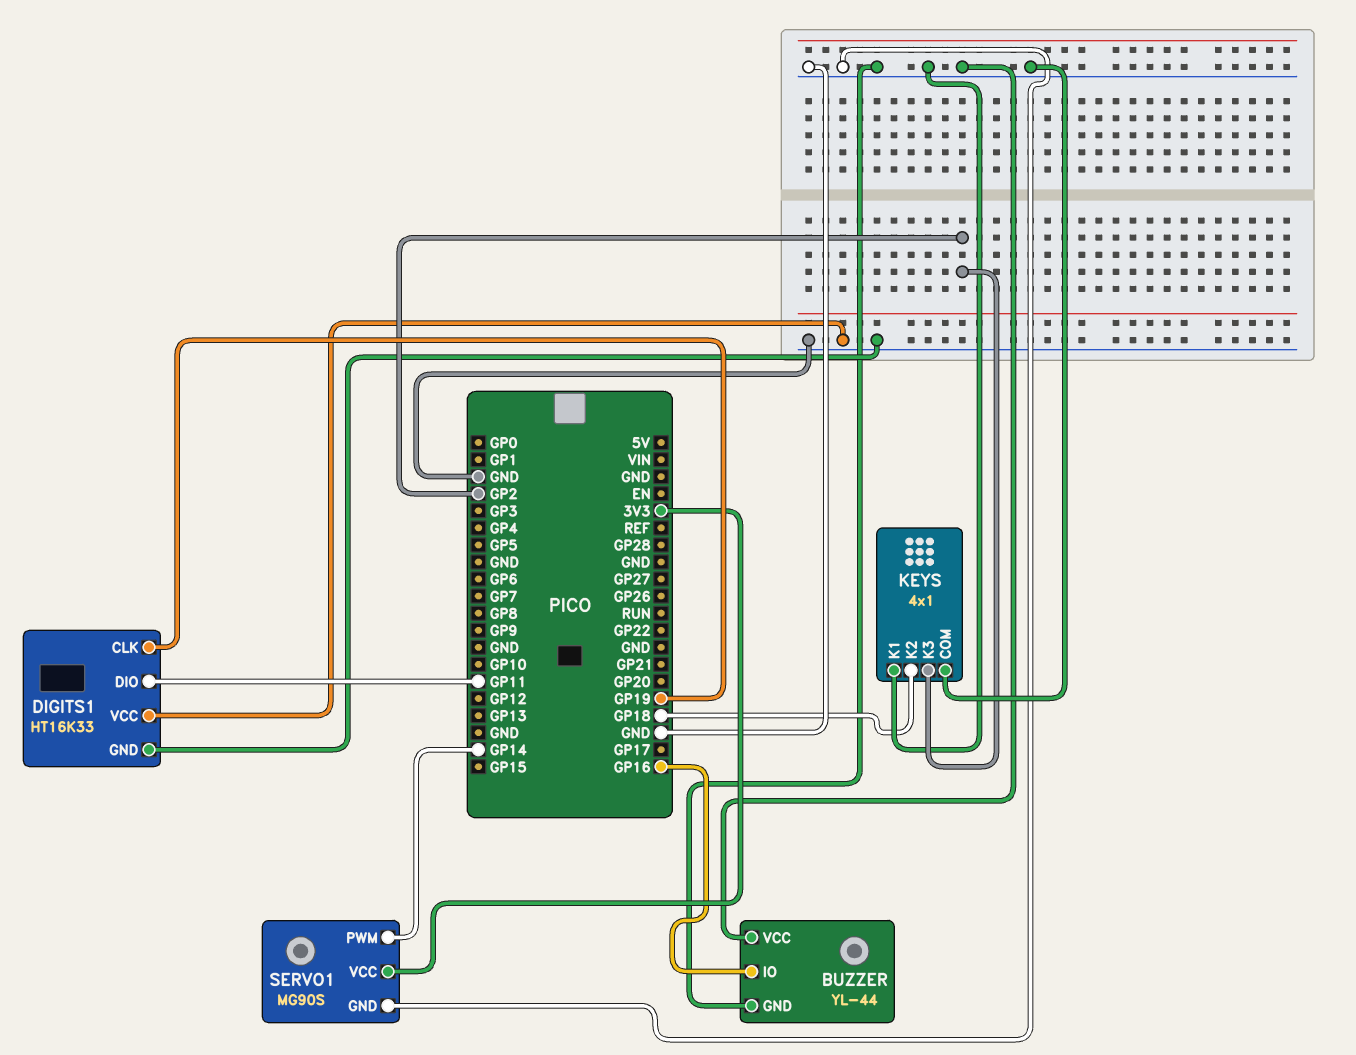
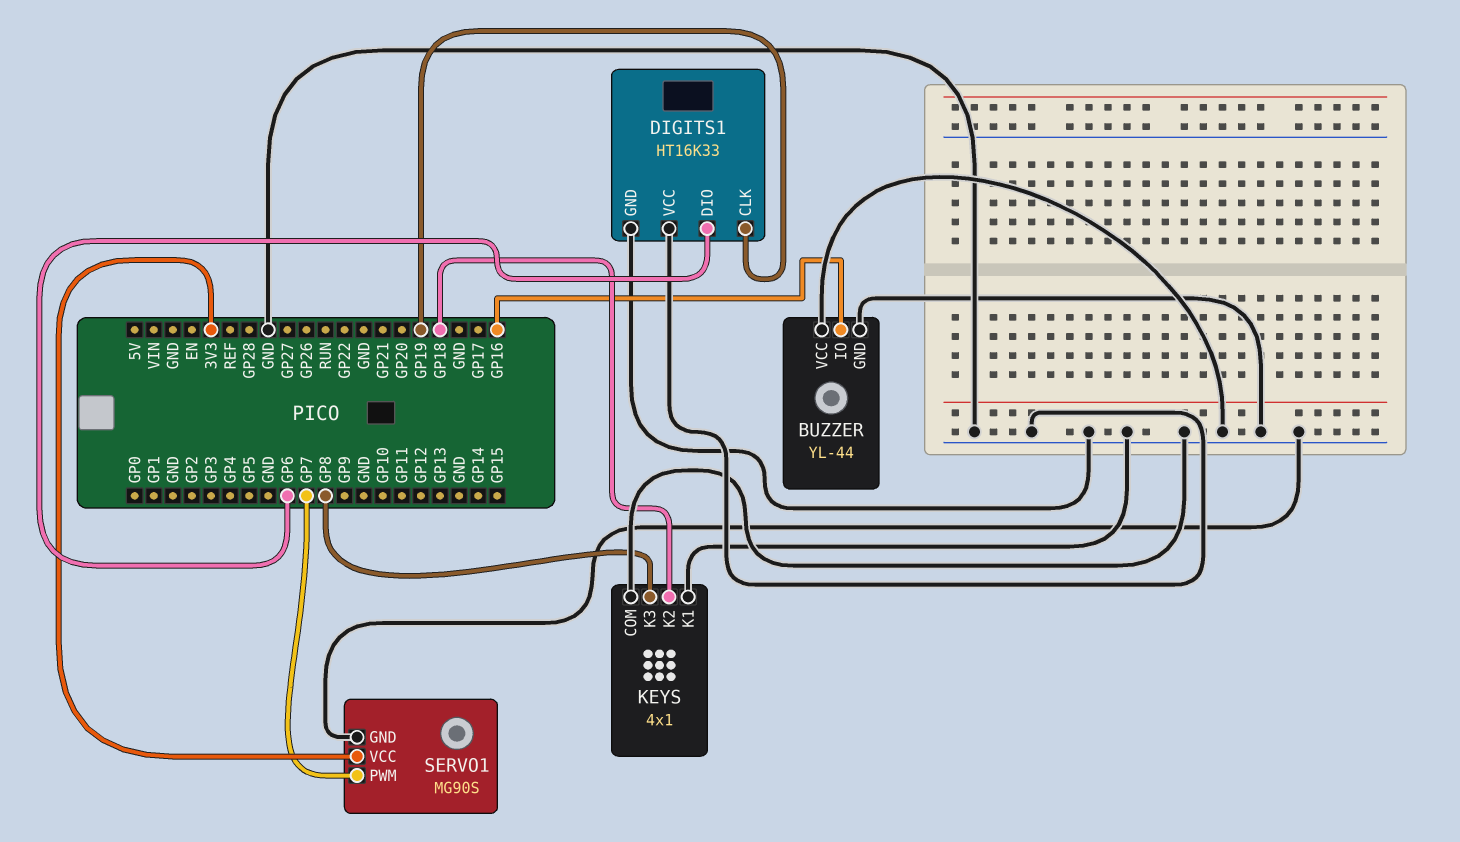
DIGITS1 pin DIO: GP11 -> GP6
KEYS pin K3: GP2 -> GP8
SERVO1 pin PWM: GP14 -> GP7

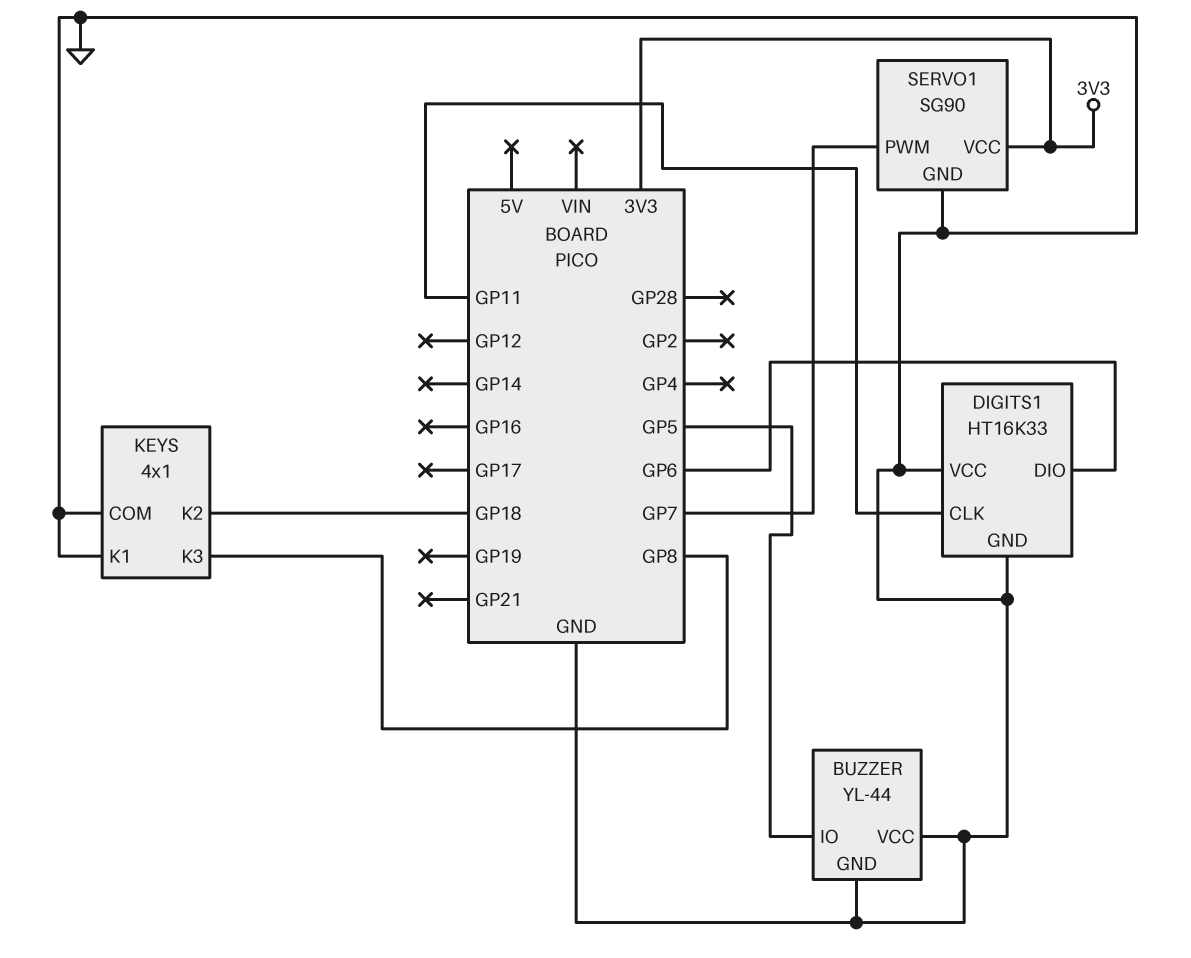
BUZZER pin IO: GP16 -> GP5
DIGITS1 pin CLK: GP19 -> GP11
SERVO1: MG90S -> SG90

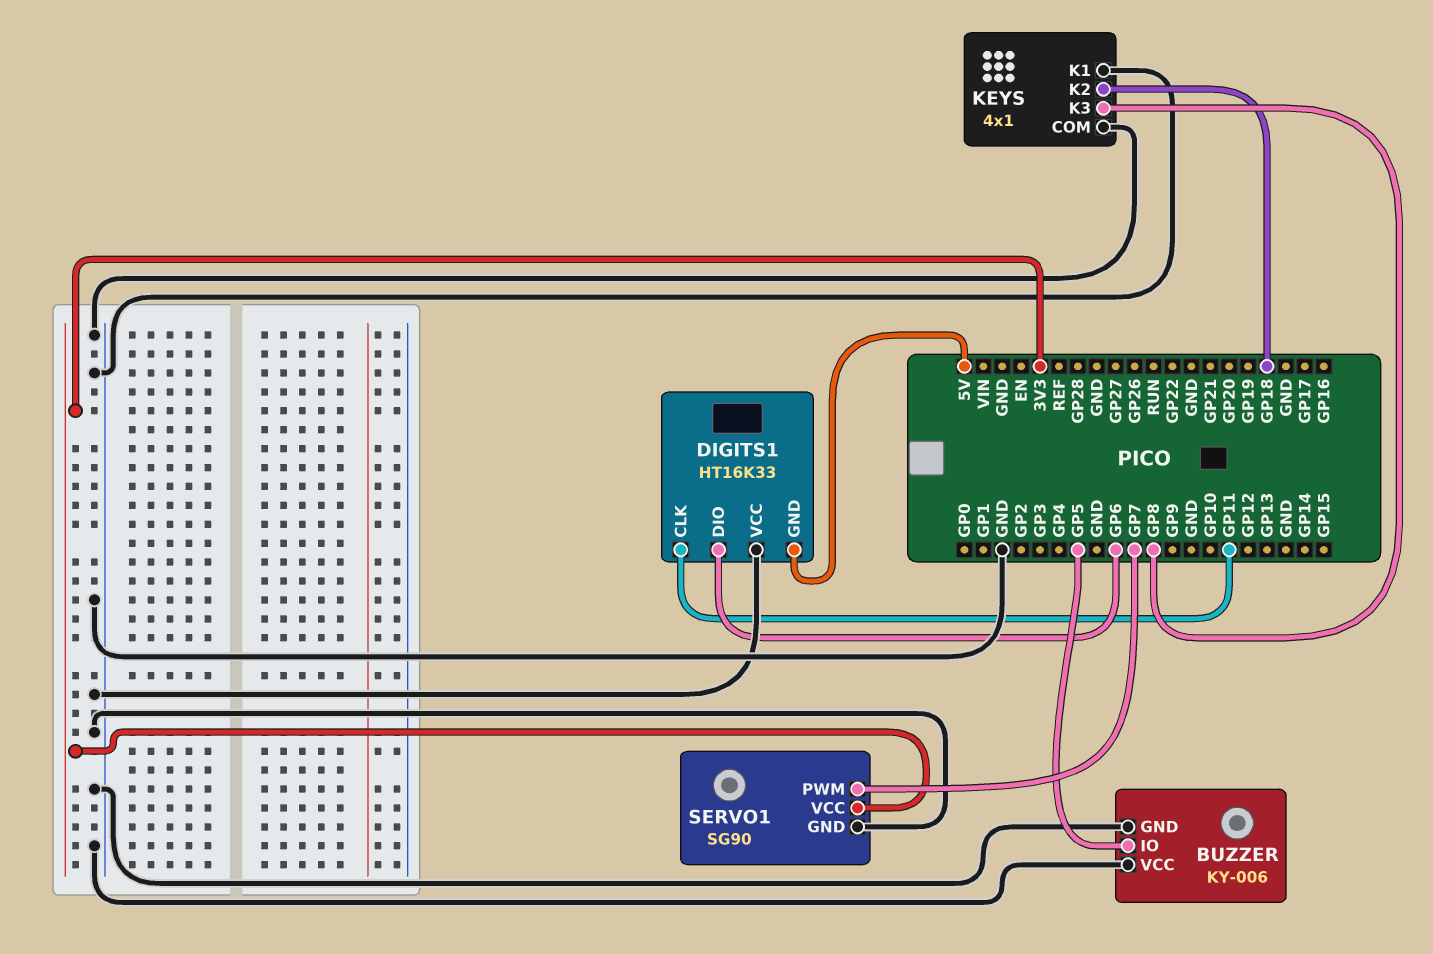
BUZZER: YL-44 -> KY-006
DIGITS1 pin GND: GND -> 5V

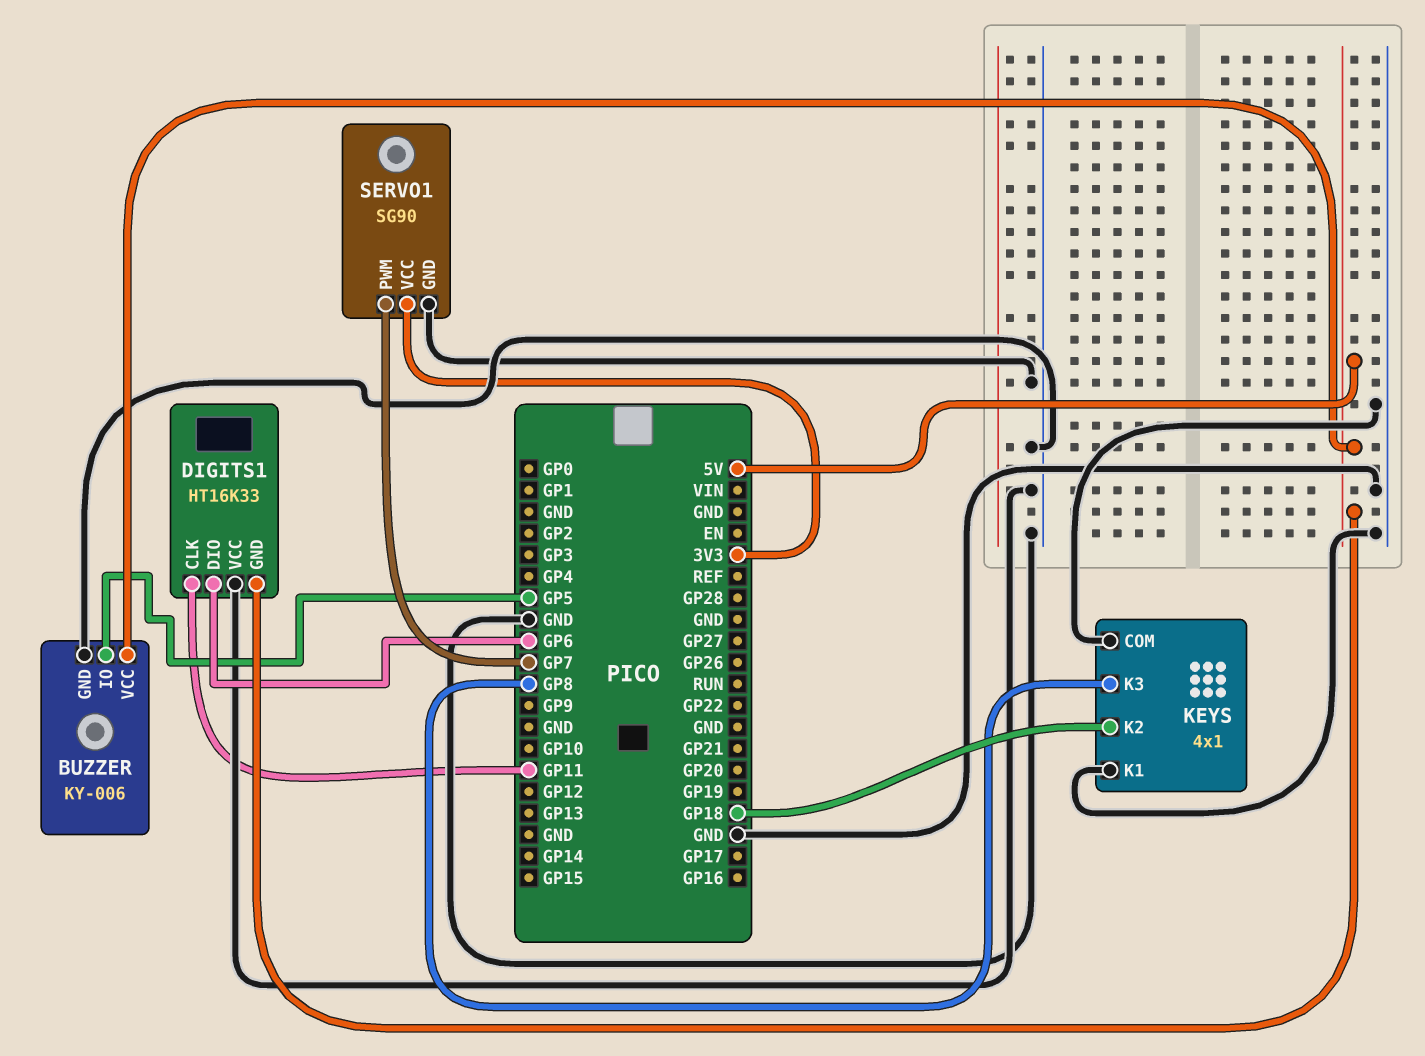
BUZZER pin VCC: GND -> 5V

